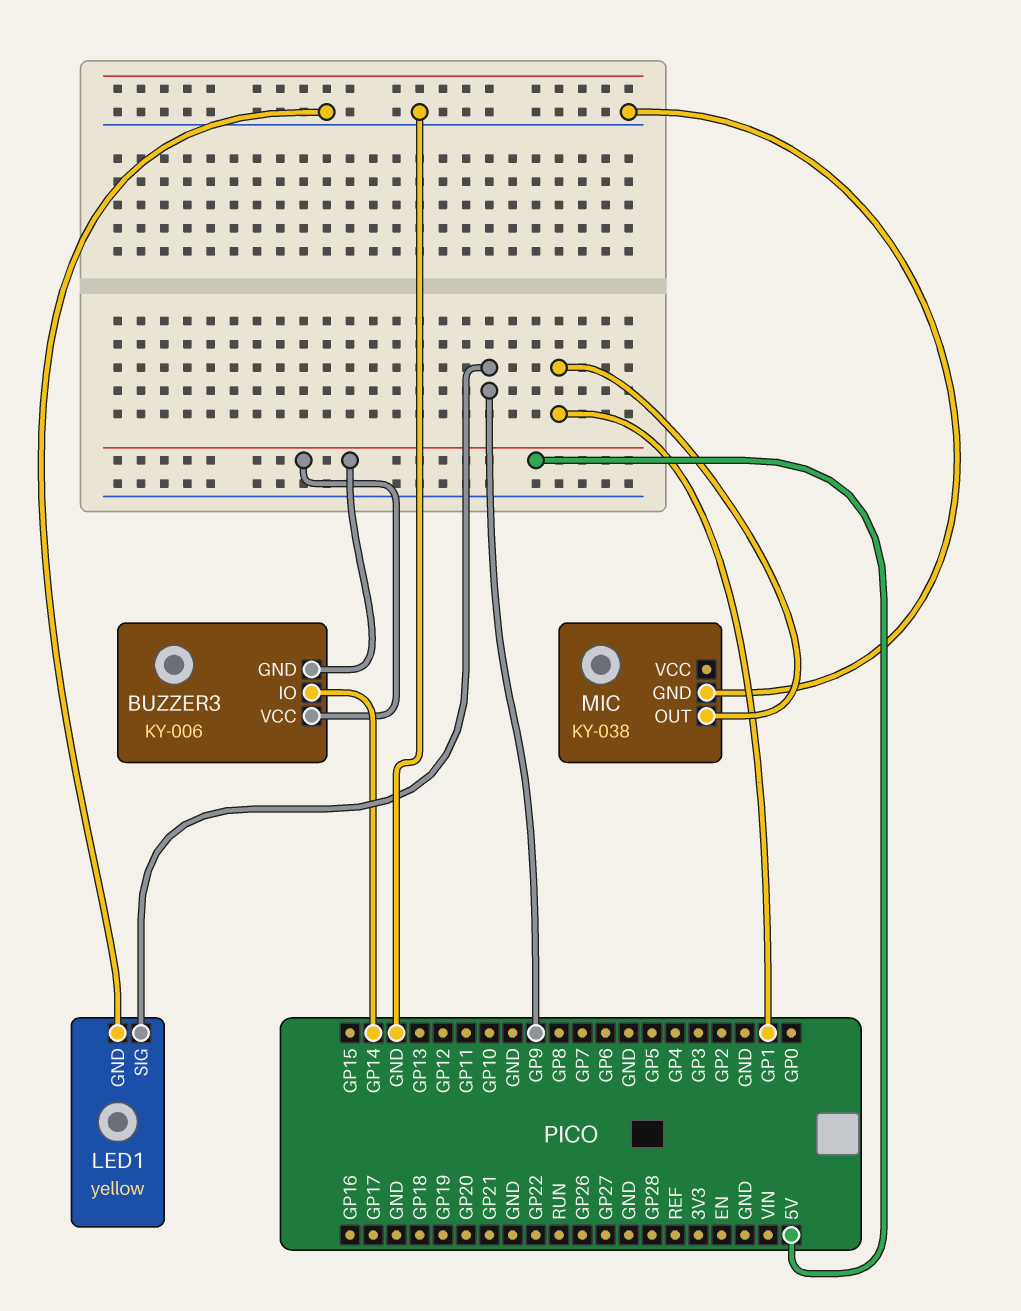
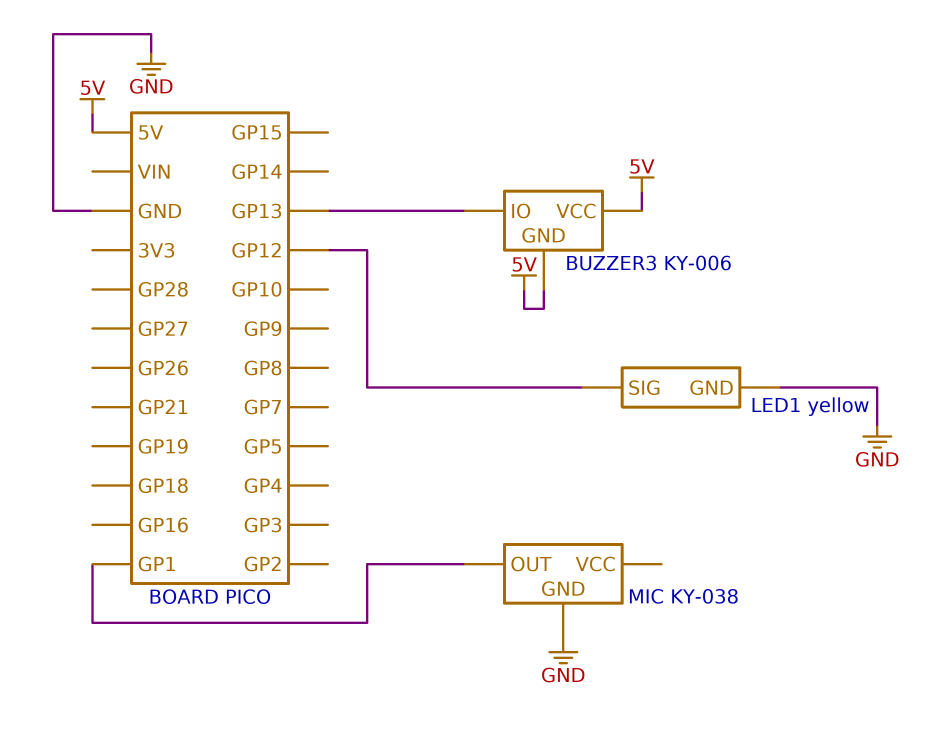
BUZZER3 pin IO: GP14 -> GP13
LED1 pin SIG: GP9 -> GP12

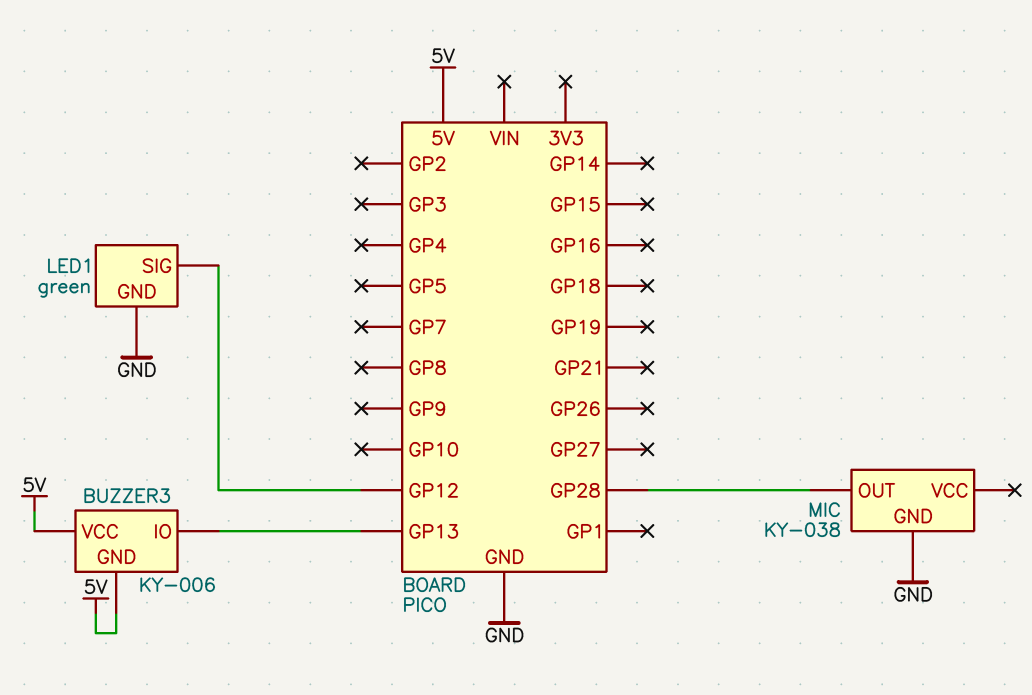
LED1: yellow -> green
MIC pin OUT: GP1 -> GP28

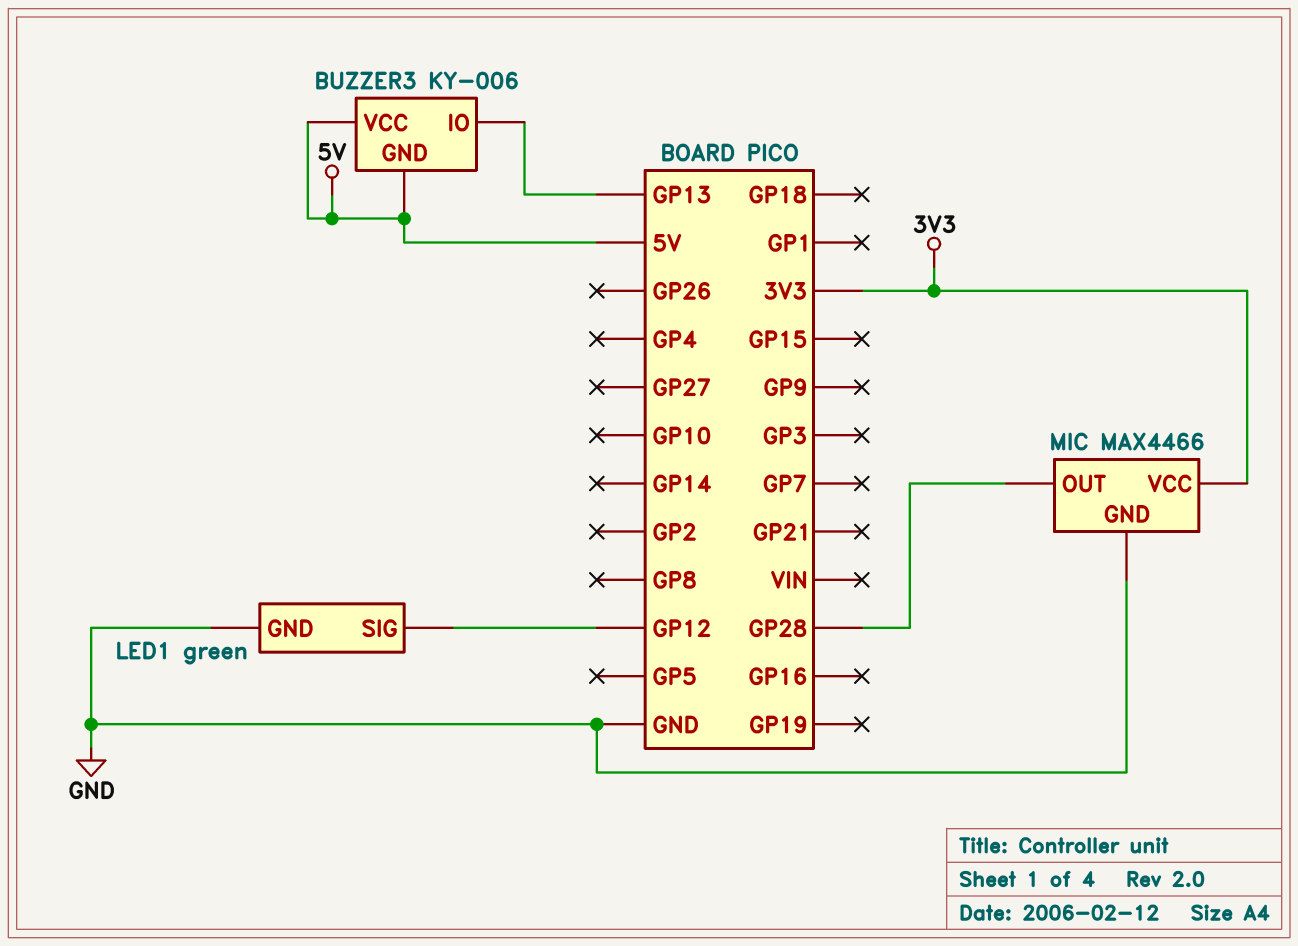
MIC: KY-038 -> MAX4466
MIC pin VCC: none -> 3V3

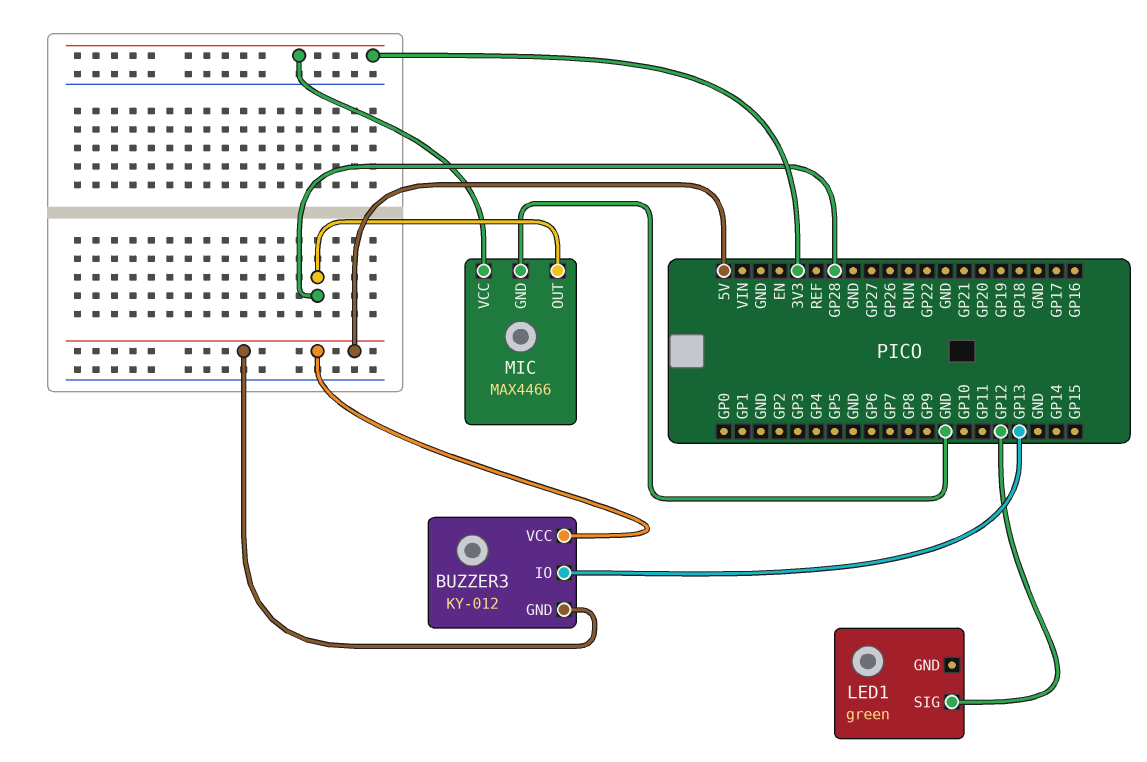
BUZZER3: KY-006 -> KY-012
LED1 pin GND: GND -> none

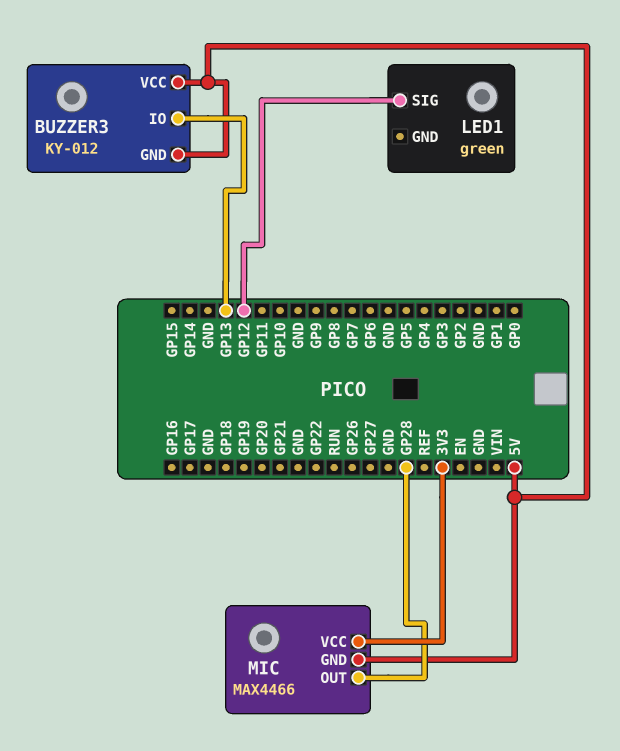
MIC pin GND: GND -> 5V

